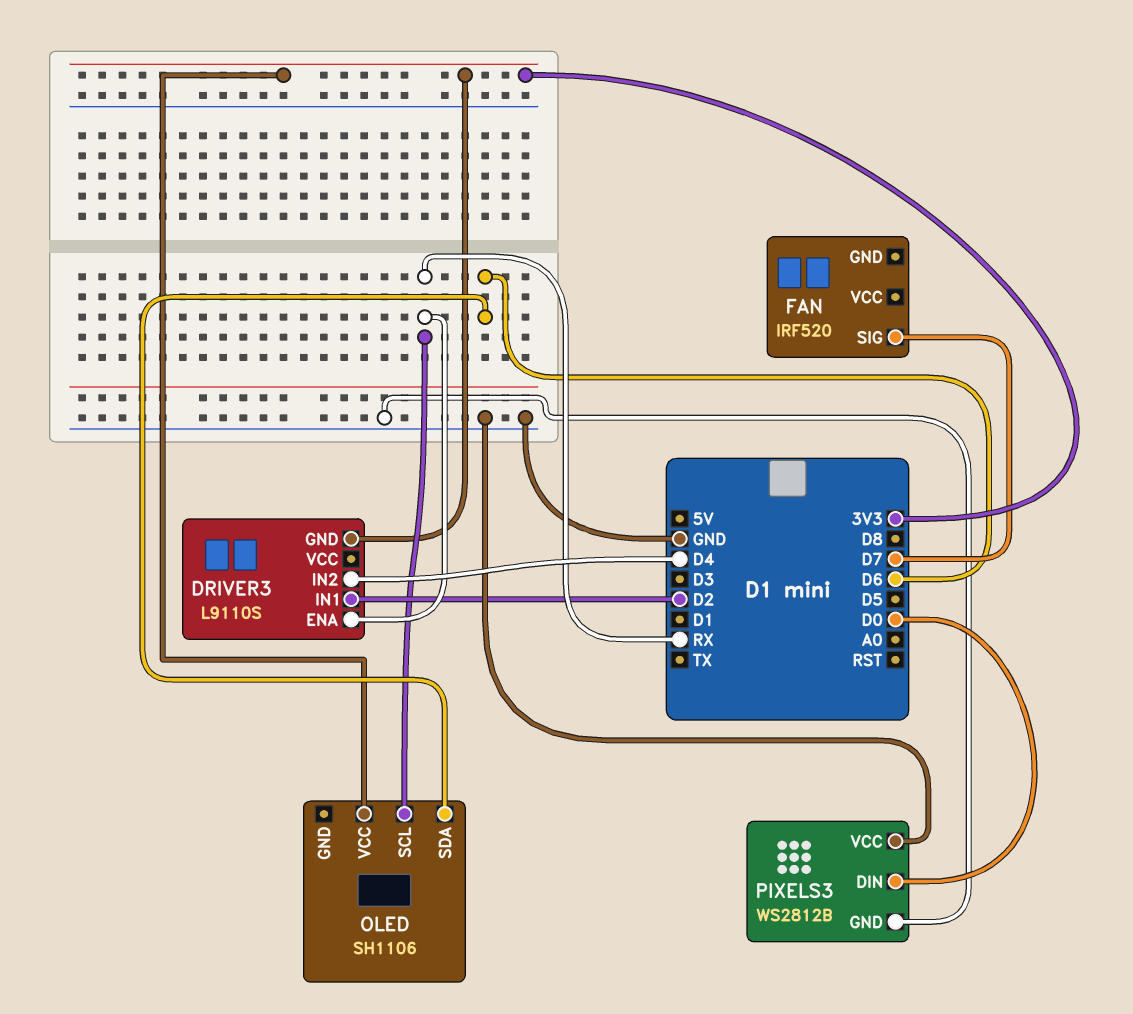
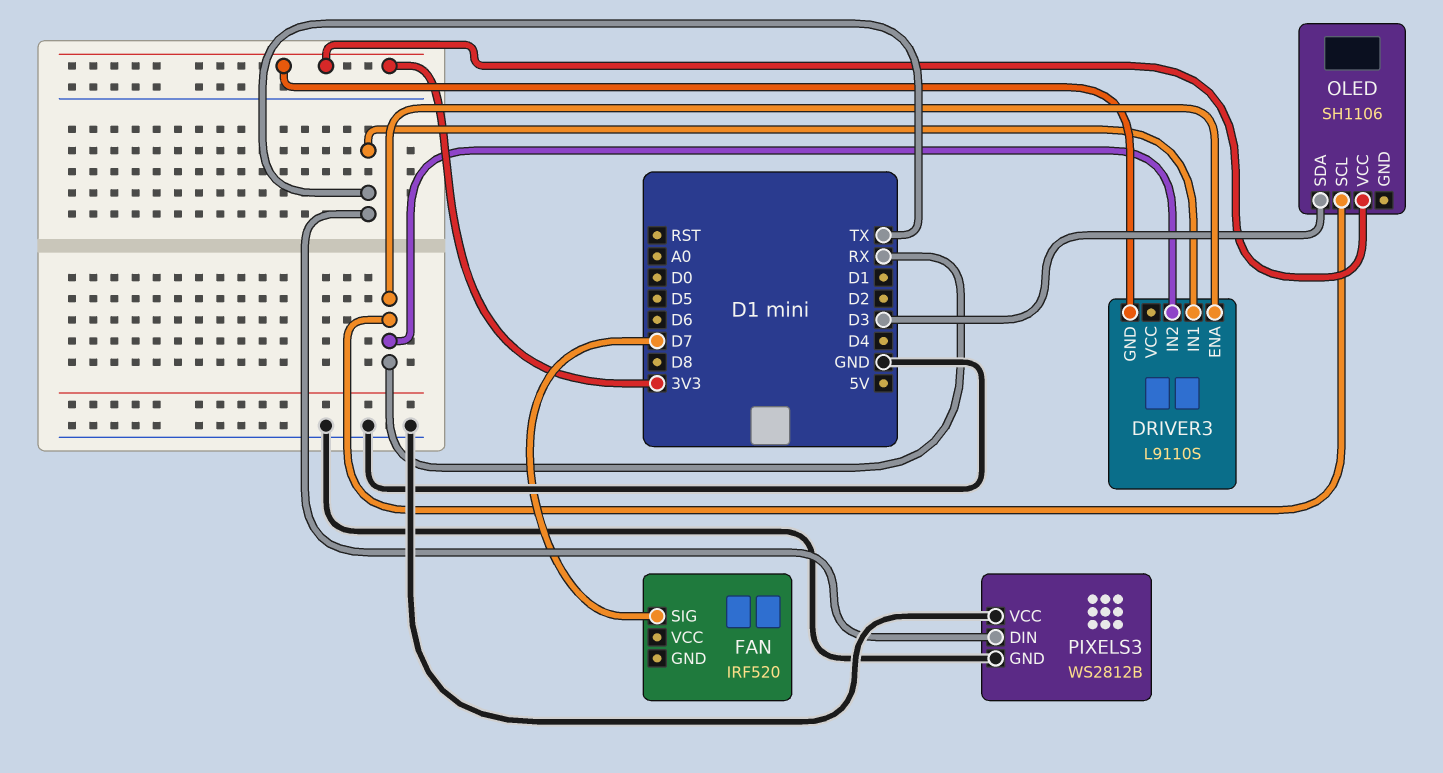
DRIVER3 pin IN1: D2 -> TX
DRIVER3 pin IN2: D4 -> RX
OLED pin SDA: D6 -> D3
PIXELS3 pin DIN: D0 -> TX

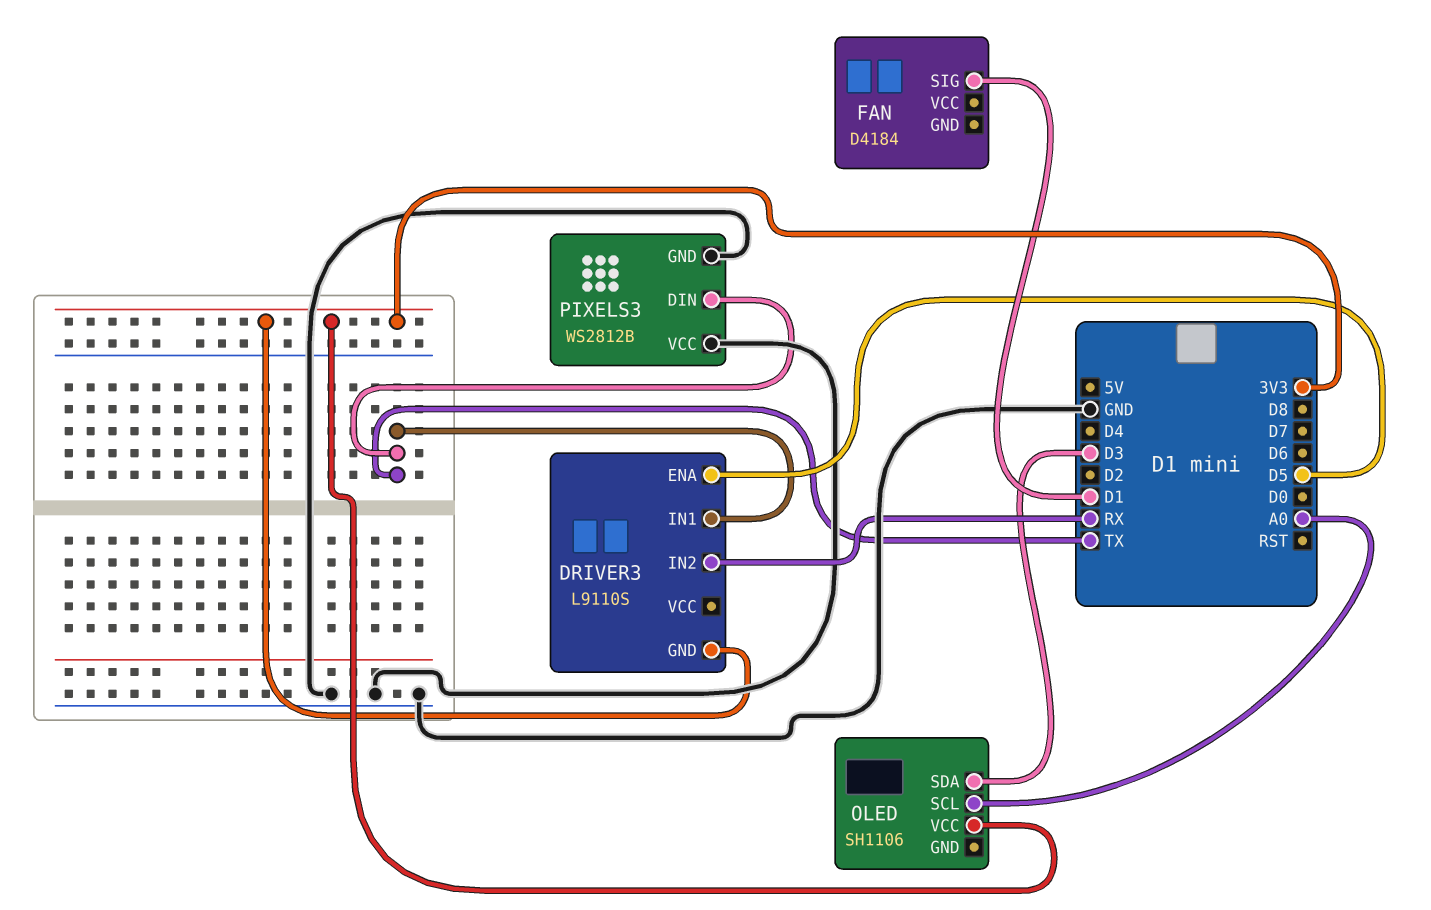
DRIVER3 pin ENA: RX -> D5
FAN: IRF520 -> D4184
FAN pin SIG: D7 -> D1
OLED pin SCL: RX -> A0

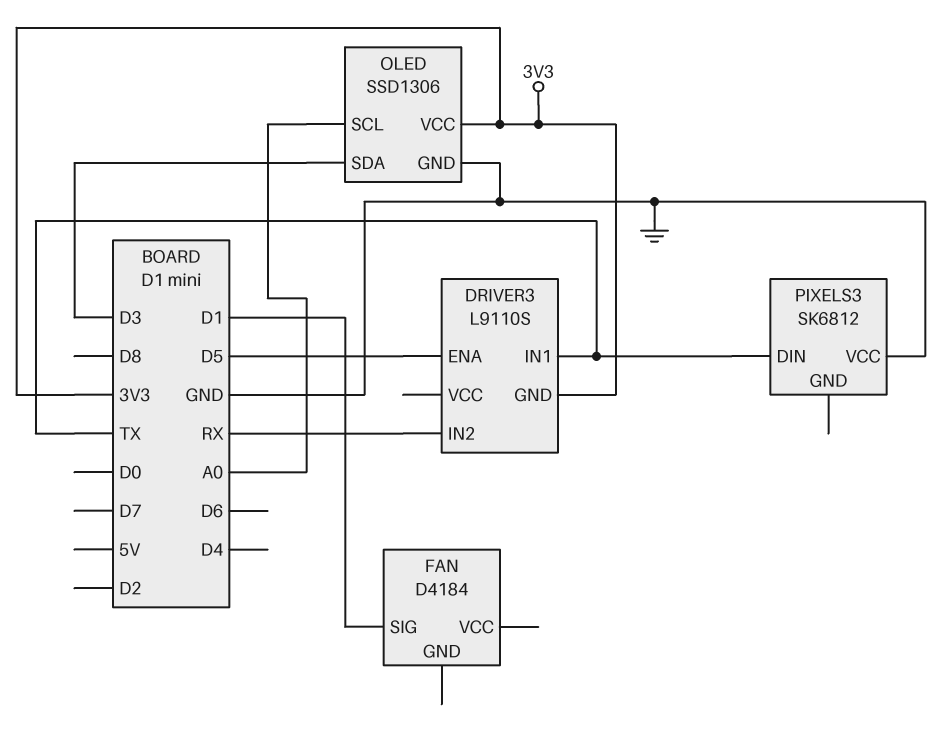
OLED: SH1106 -> SSD1306
OLED pin GND: none -> GND
PIXELS3: WS2812B -> SK6812
PIXELS3 pin GND: GND -> none

